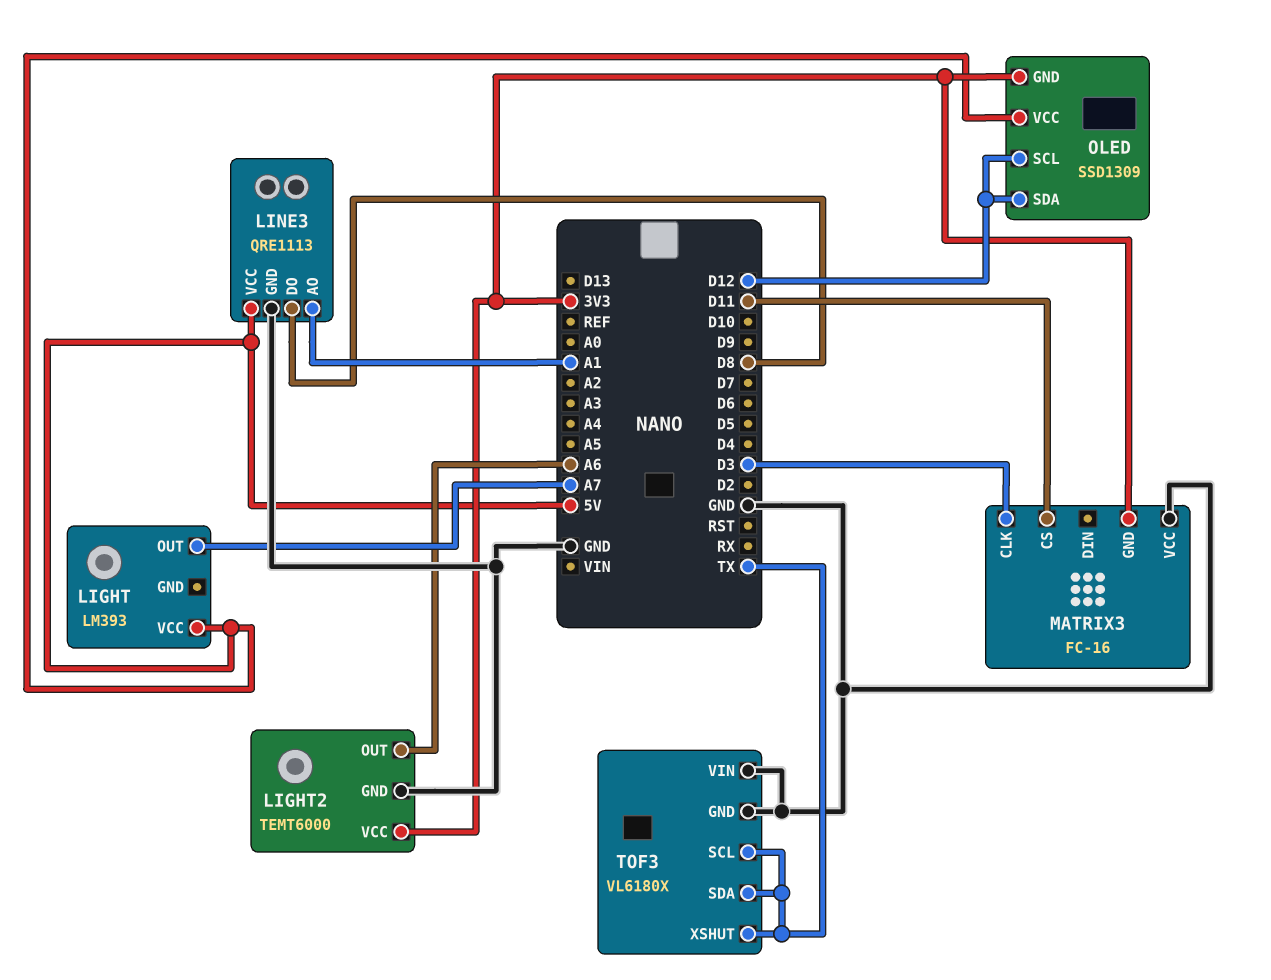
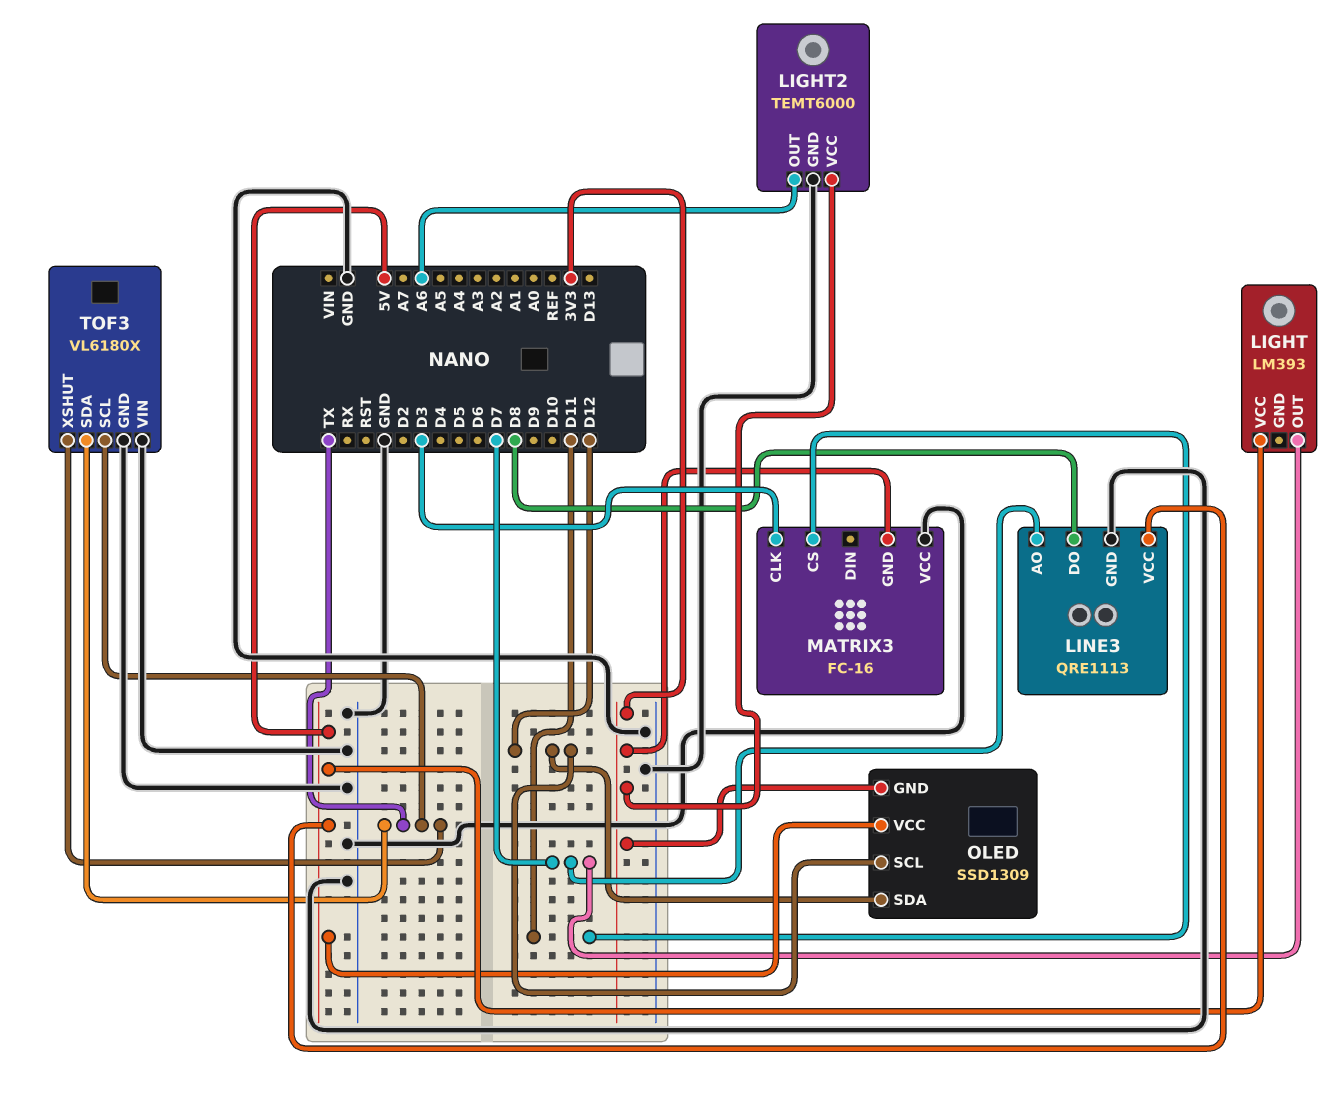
LIGHT pin OUT: A7 -> D7
LINE3 pin AO: A1 -> D7

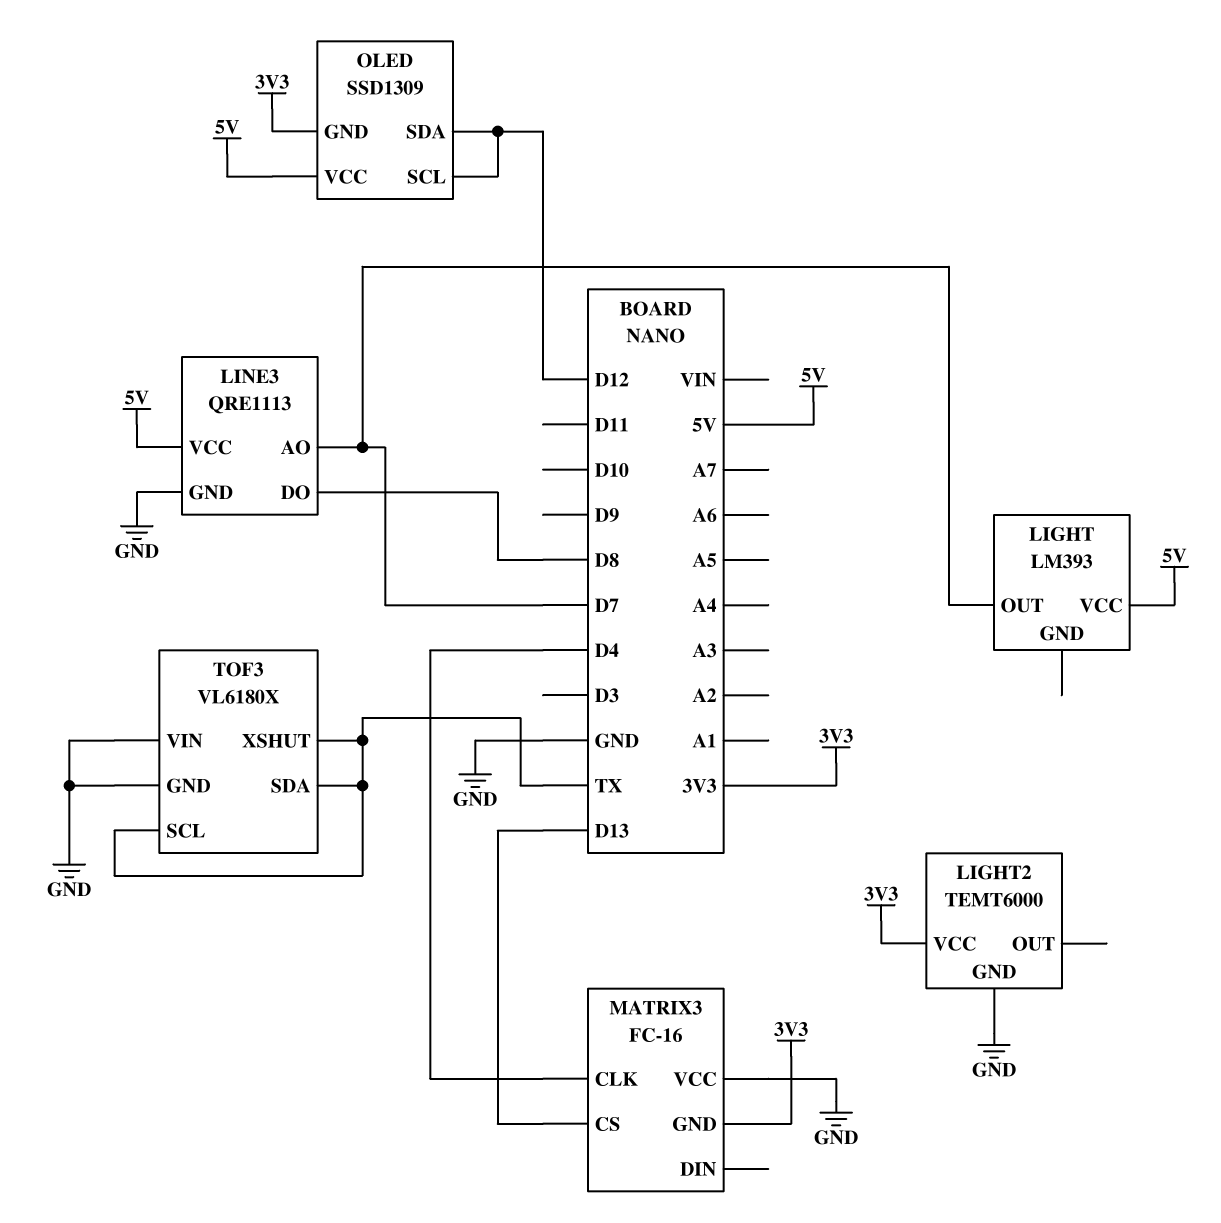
LIGHT2 pin OUT: A6 -> none
MATRIX3 pin CLK: D3 -> D4
MATRIX3 pin CS: D11 -> D13

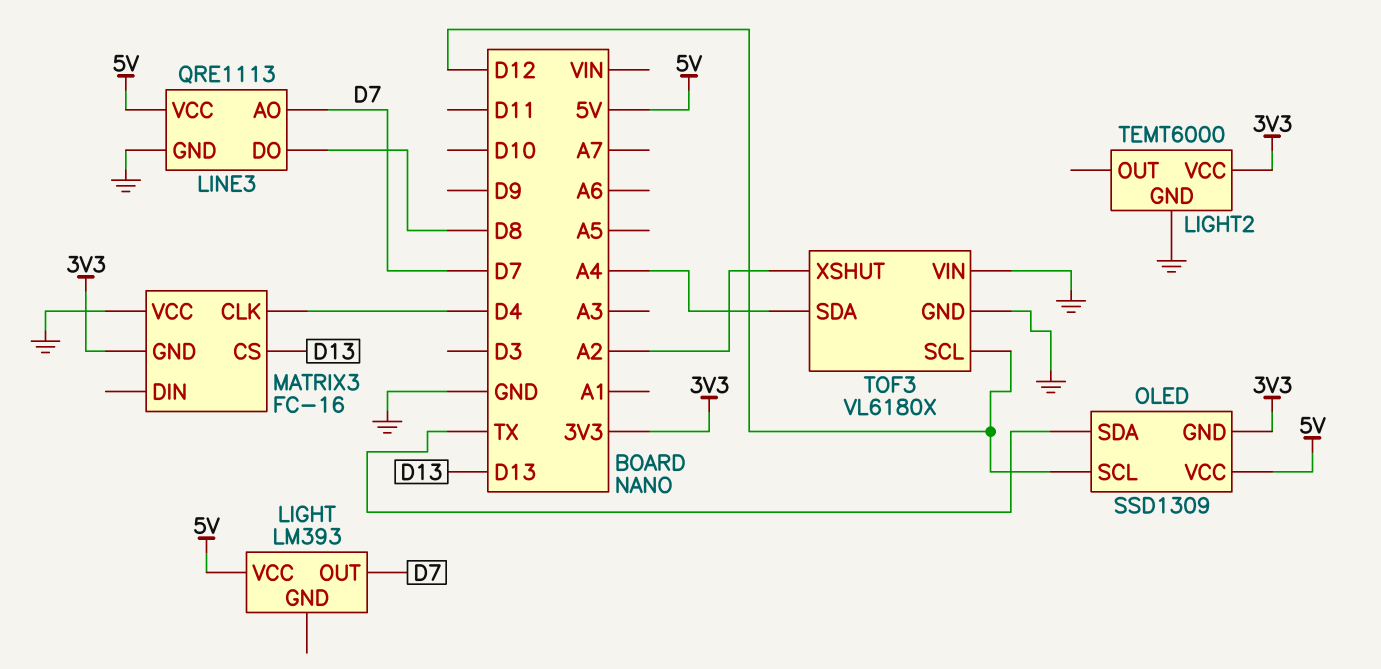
OLED pin SDA: D12 -> TX
TOF3 pin SCL: TX -> D12
TOF3 pin SDA: TX -> A4
TOF3 pin XSHUT: TX -> A2

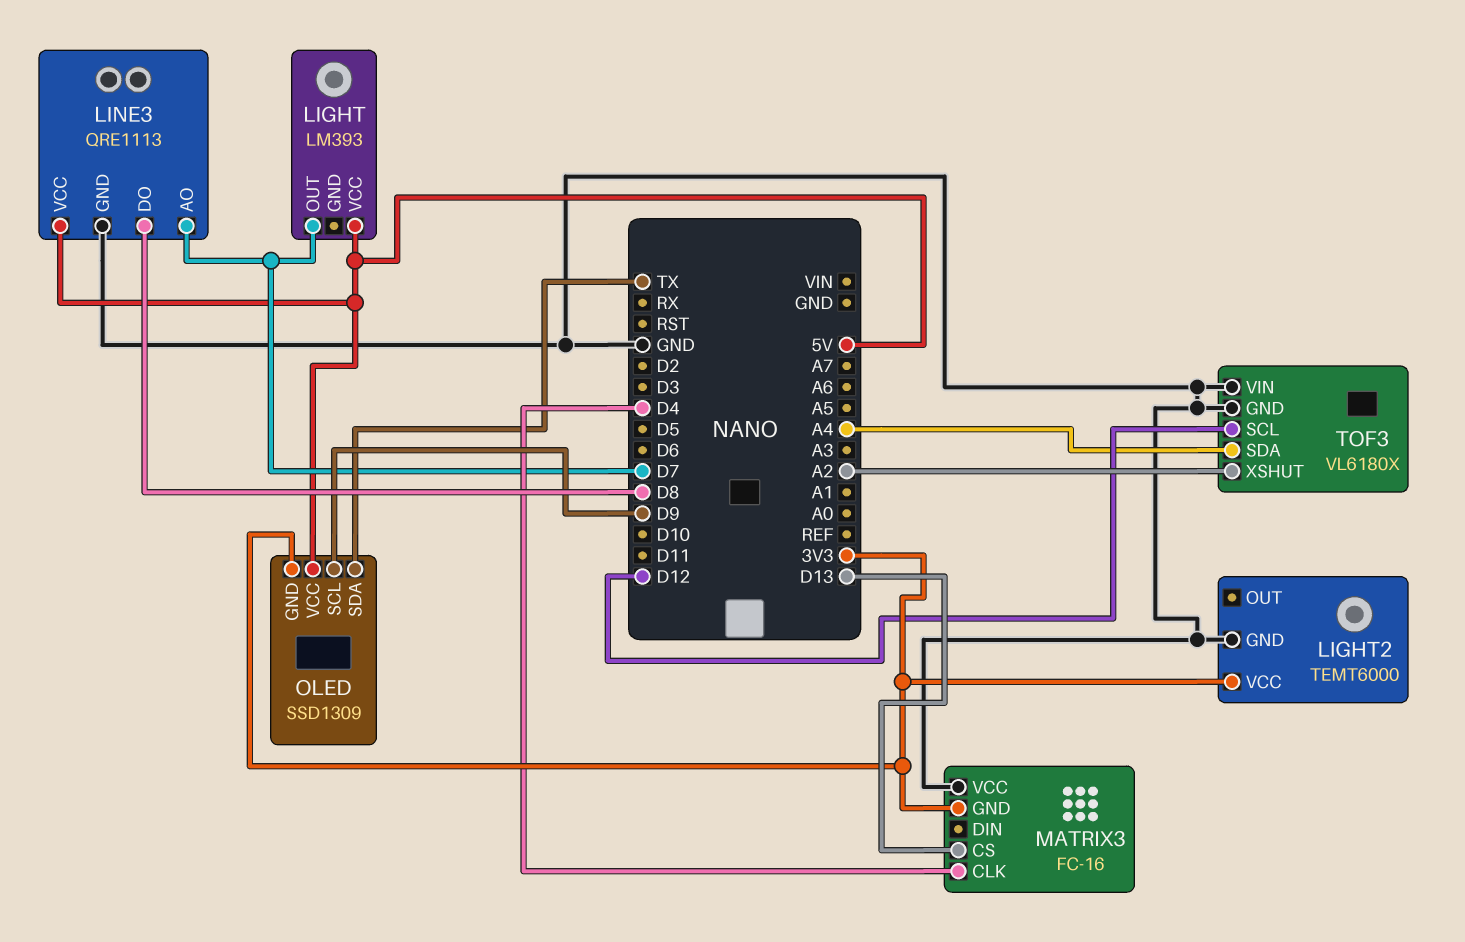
OLED pin SCL: D12 -> D9

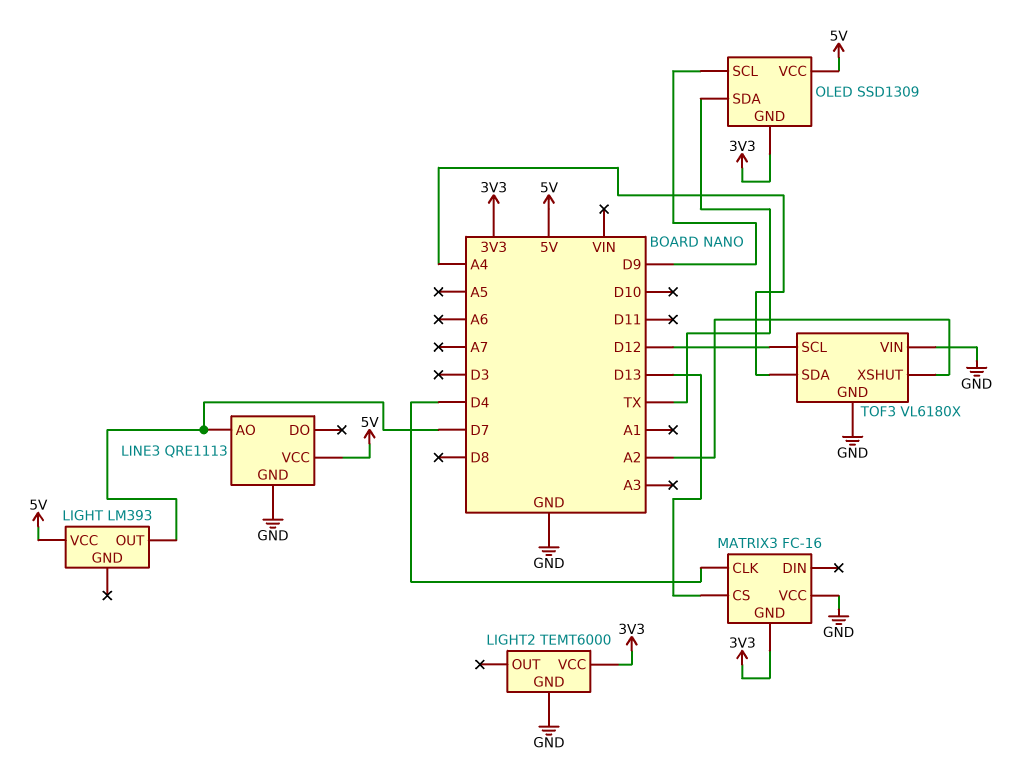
LINE3 pin DO: D8 -> none

